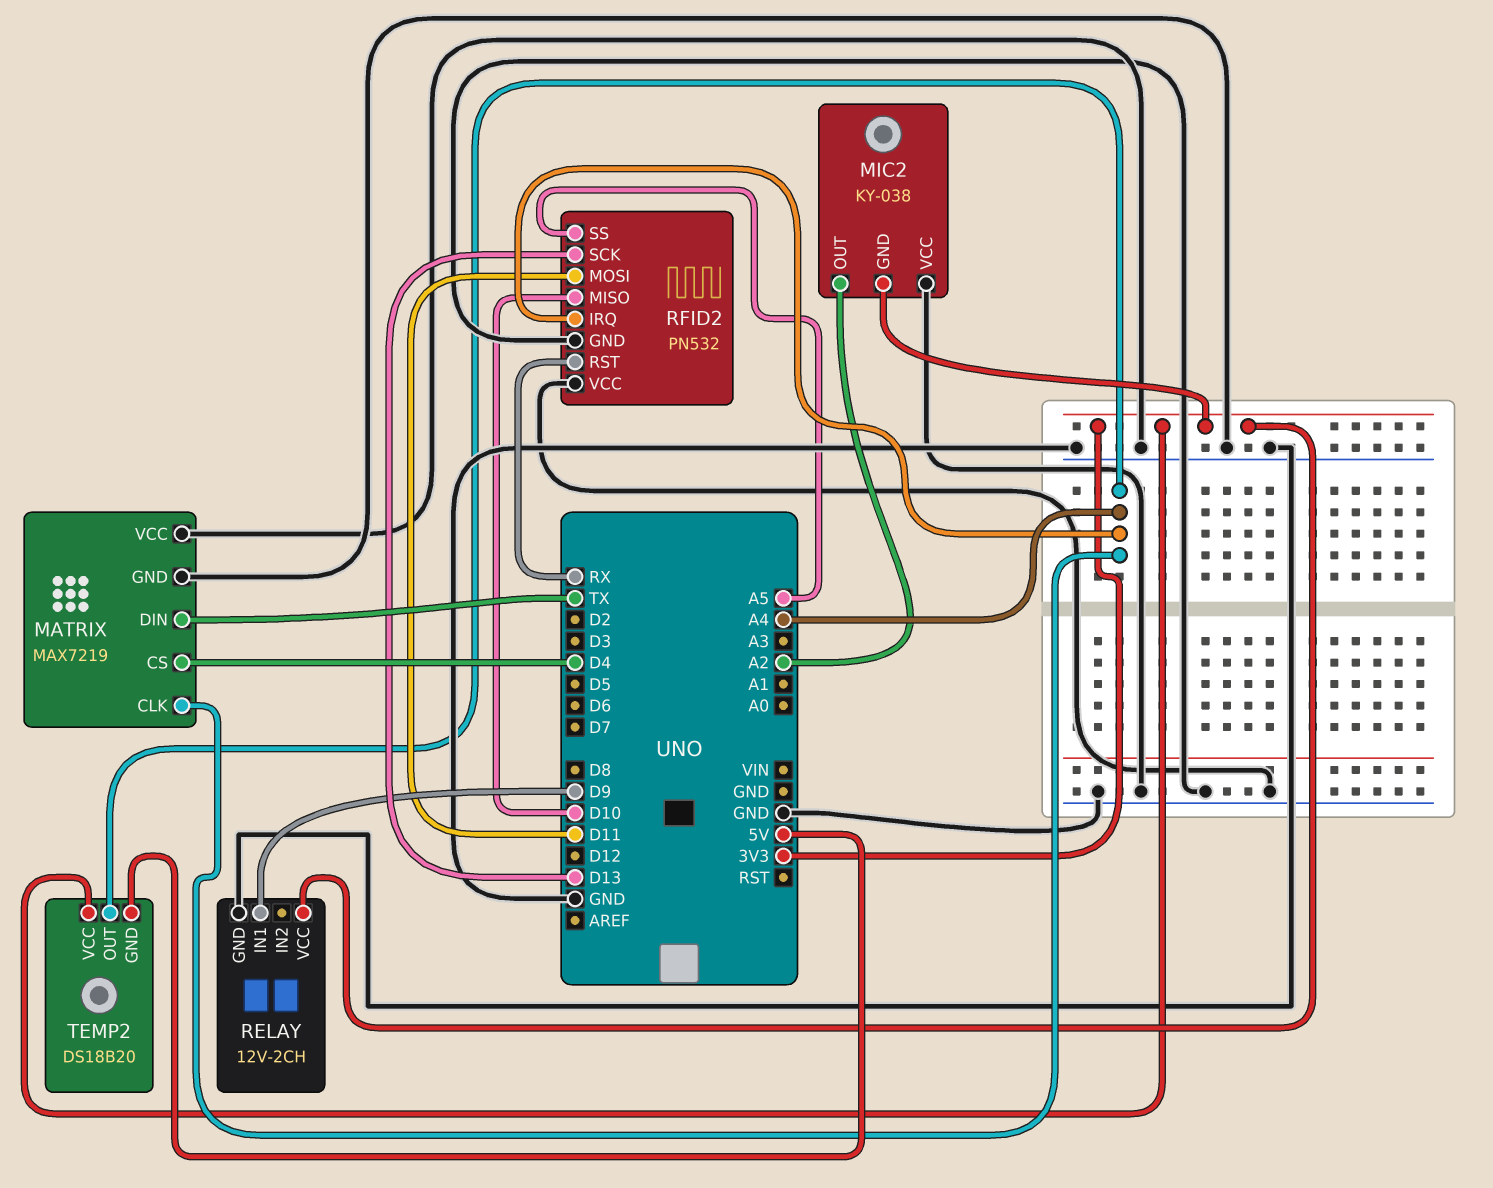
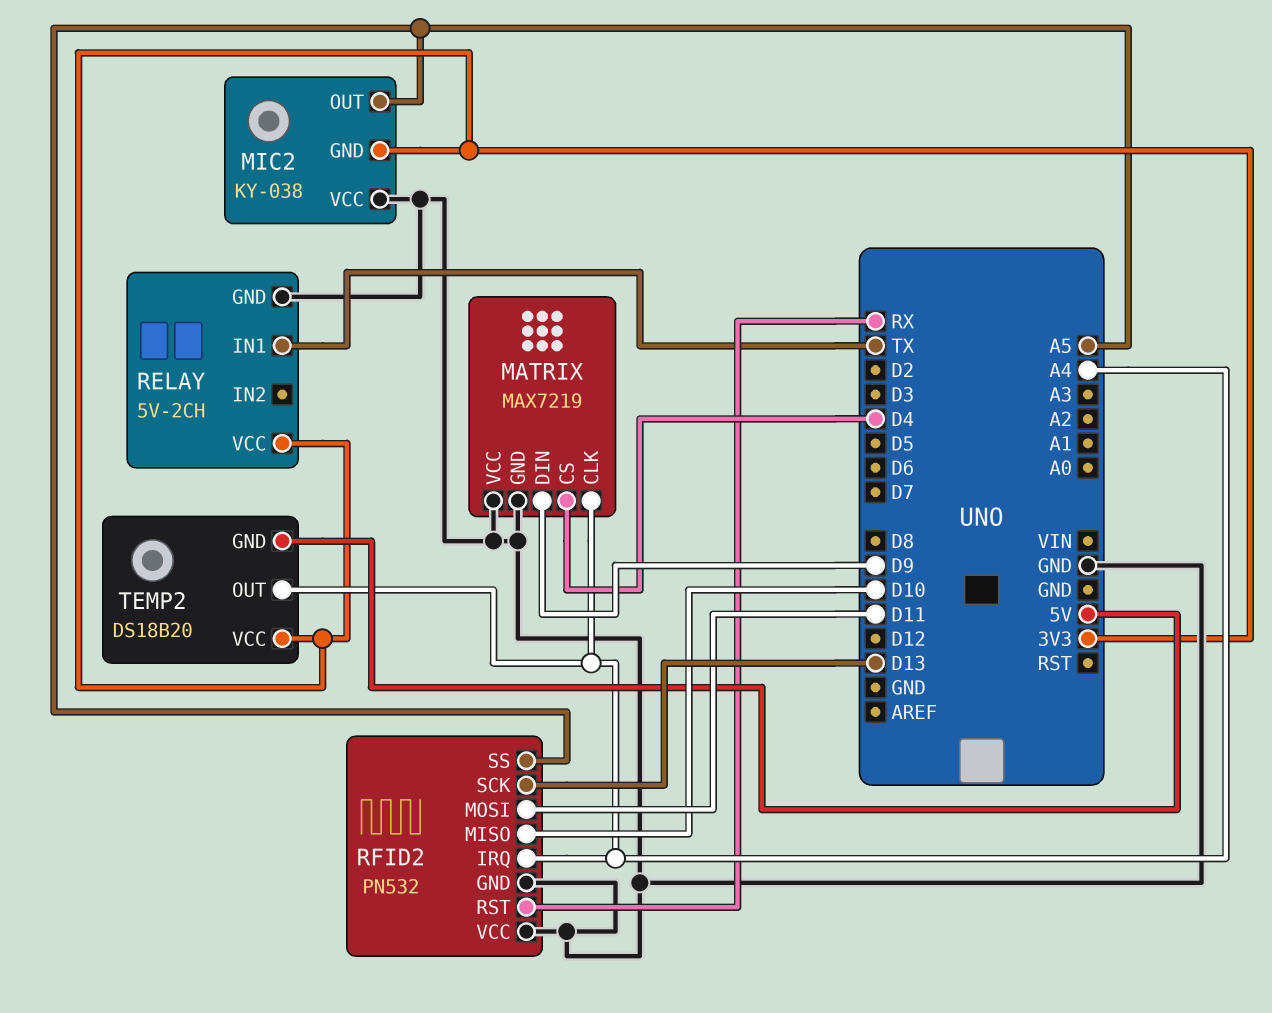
MATRIX pin DIN: TX -> D9
MIC2 pin OUT: A2 -> A5
RELAY: 12V-2CH -> 5V-2CH
RELAY pin IN1: D9 -> TX

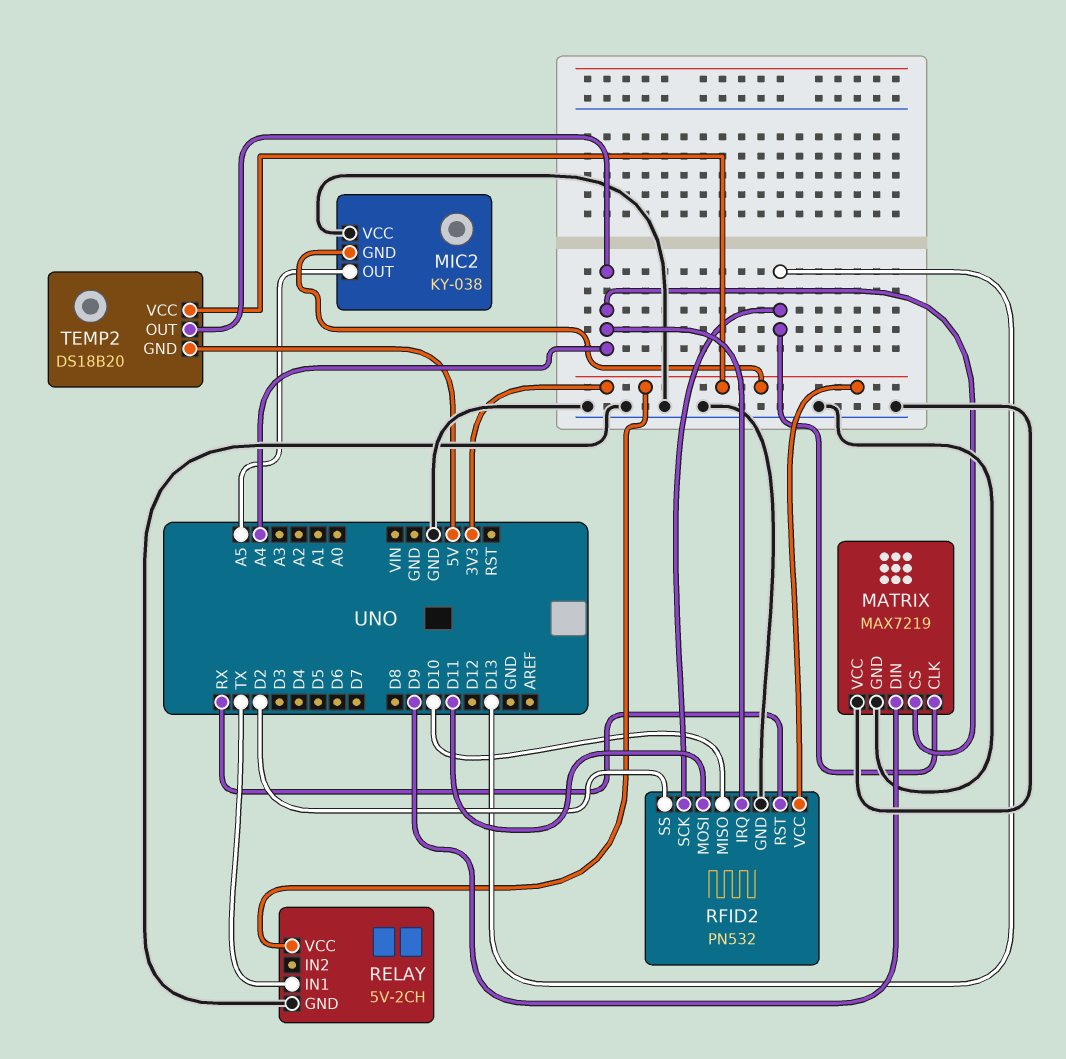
MATRIX pin CLK: A4 -> D13
MATRIX pin CS: D4 -> A4
RFID2 pin SS: A5 -> D2
RFID2 pin VCC: GND -> 3V3

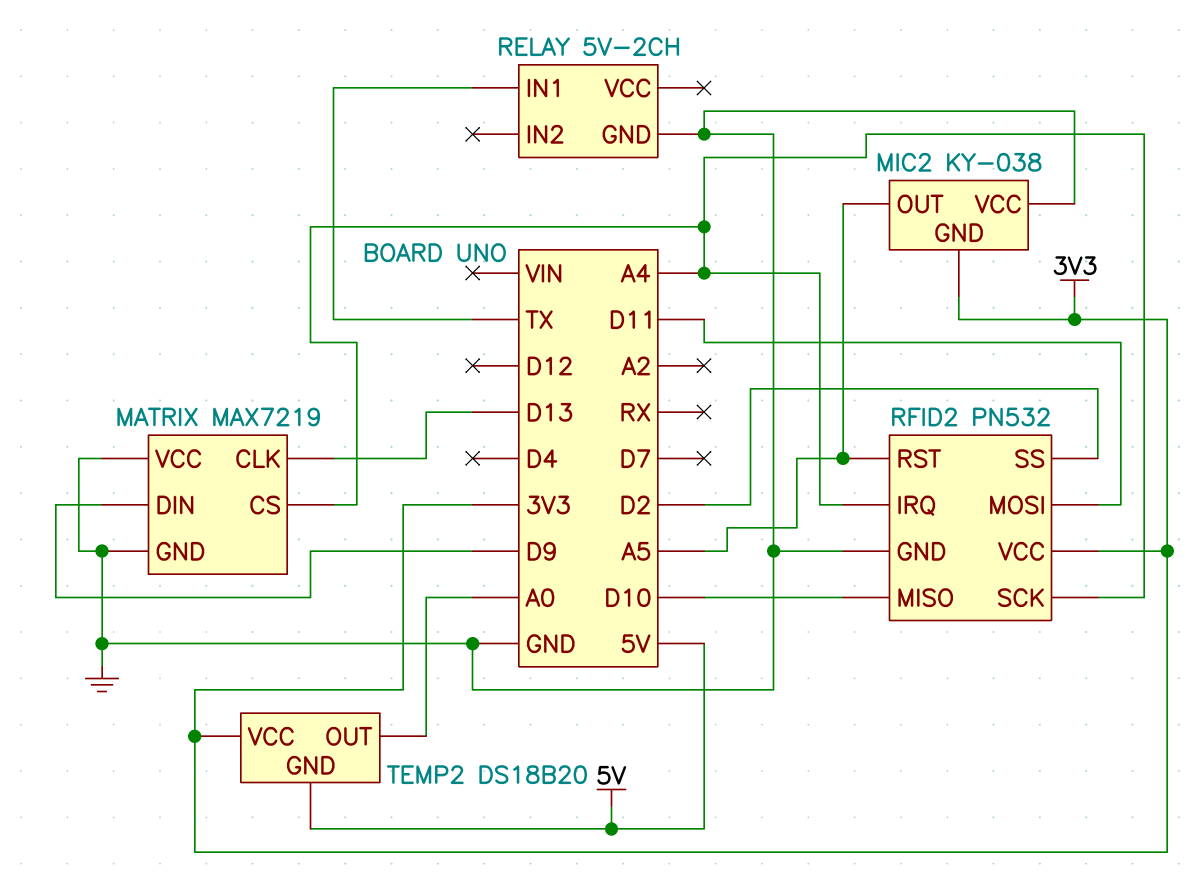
RELAY pin VCC: 3V3 -> none
RFID2 pin RST: RX -> A5
RFID2 pin SCK: D13 -> A4
TEMP2 pin OUT: A4 -> A0

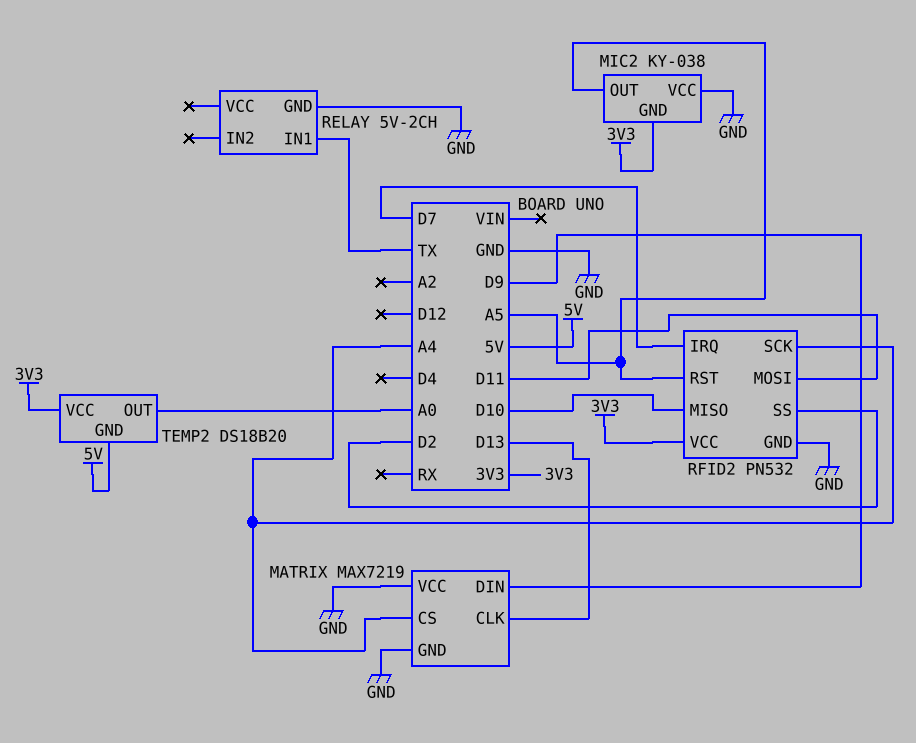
RFID2 pin IRQ: A4 -> D7

